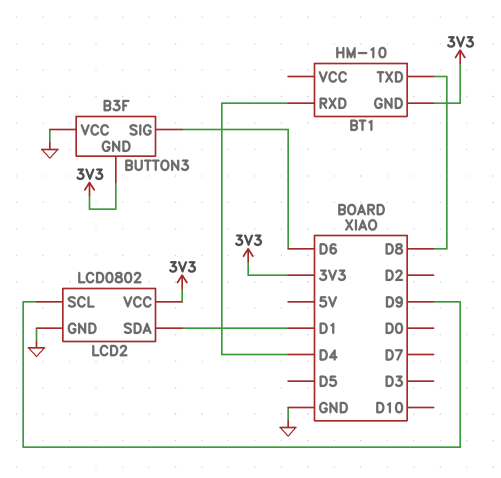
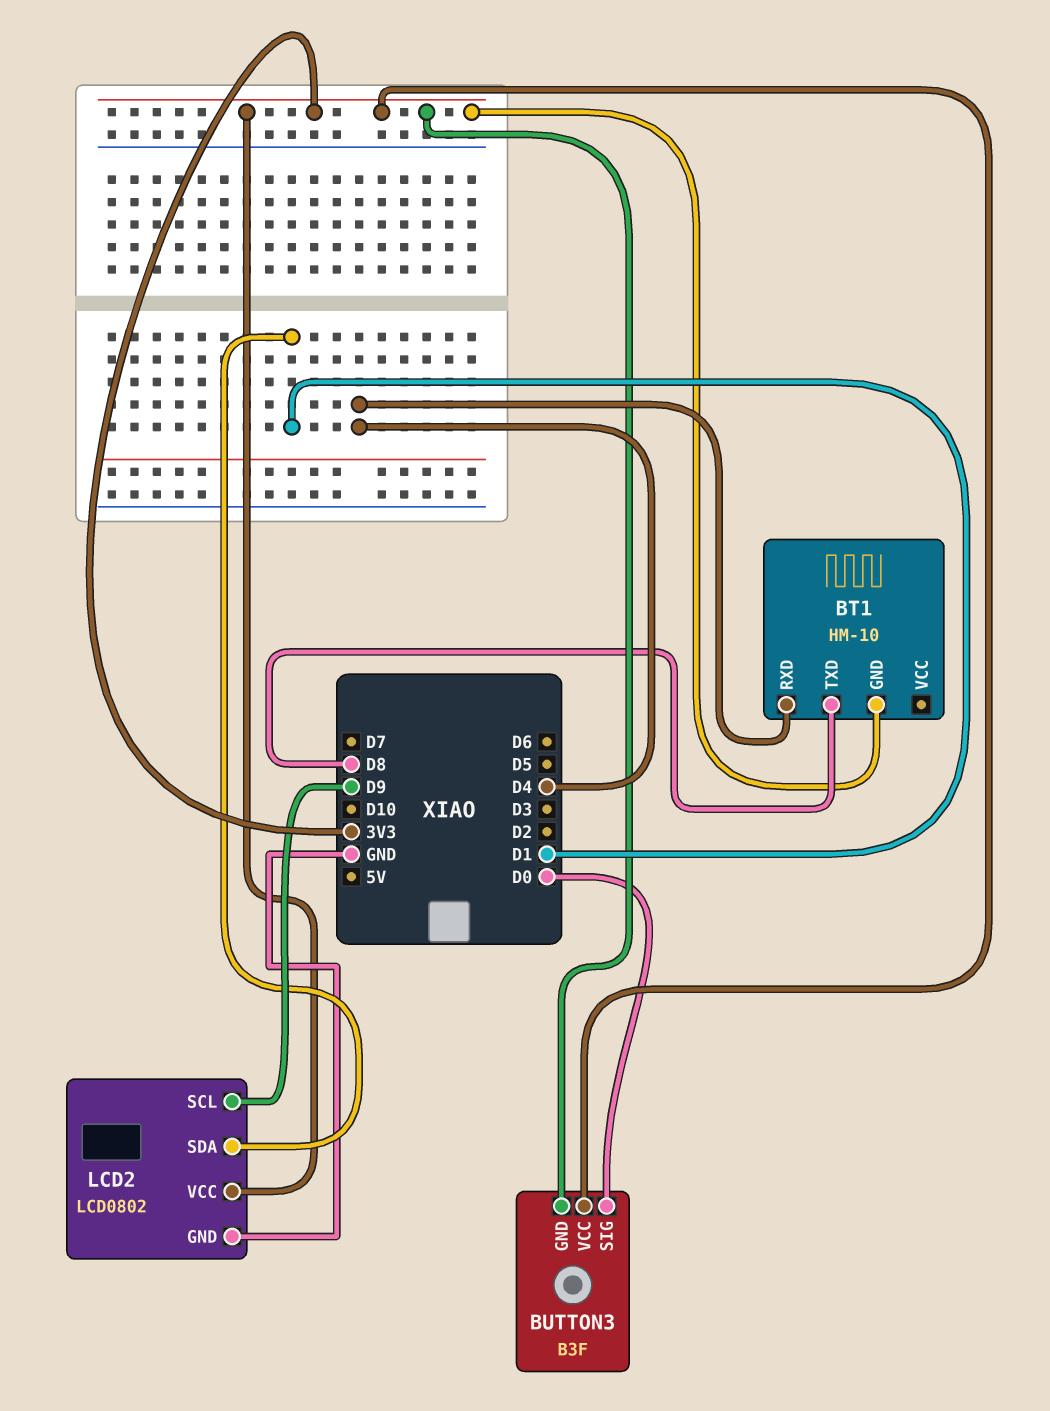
BUTTON3 pin SIG: D6 -> D0
BUTTON3 pin VCC: GND -> 3V3

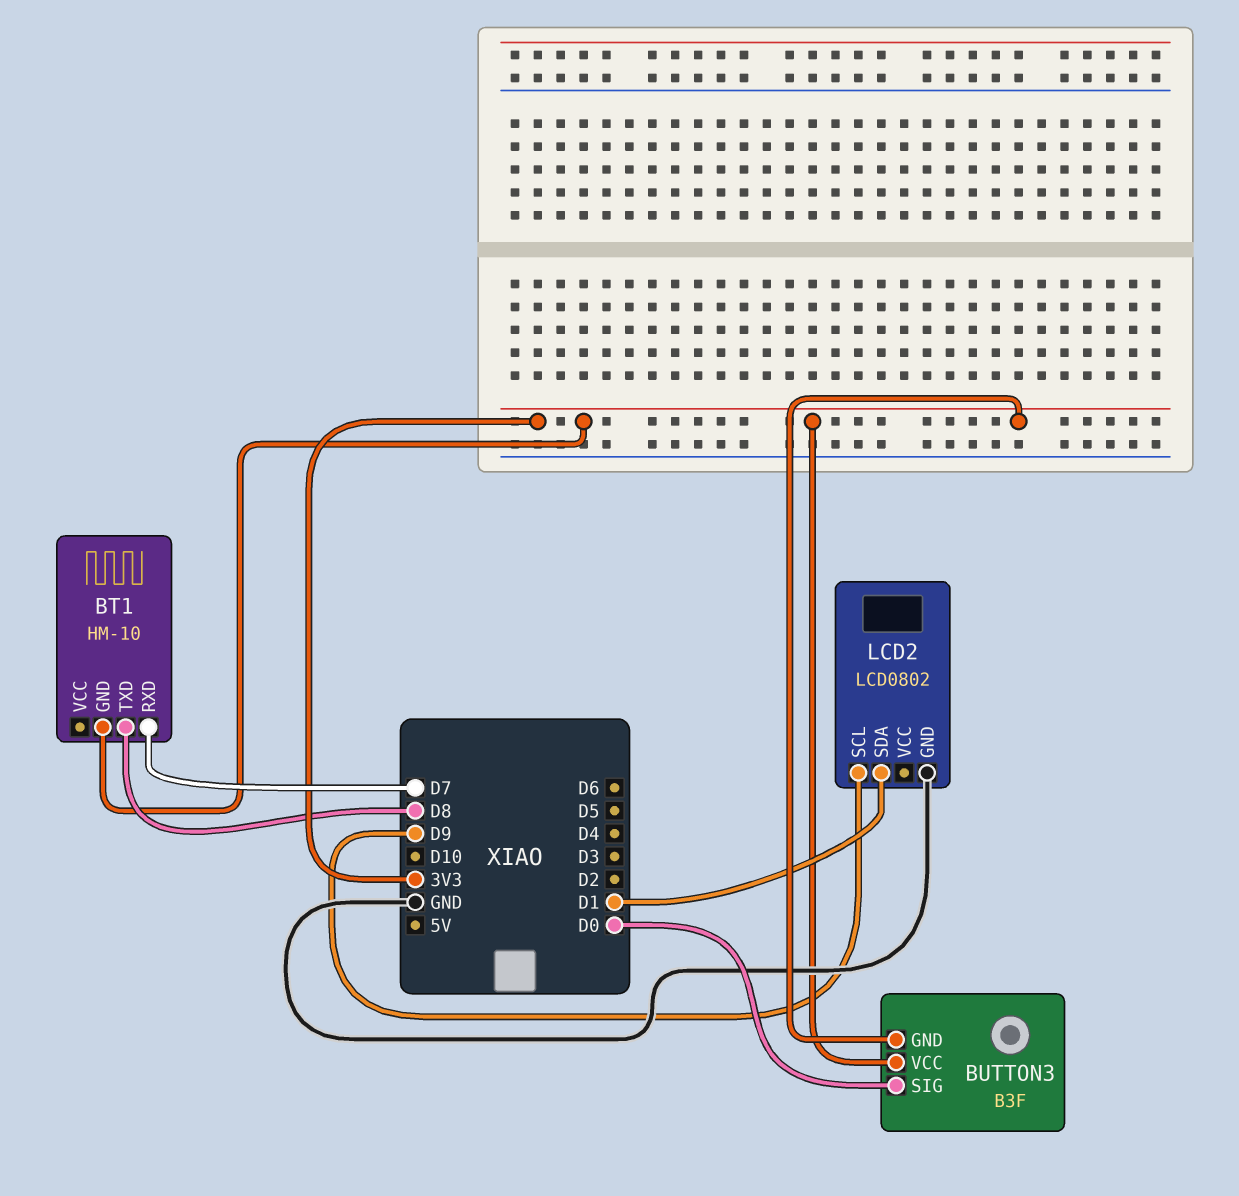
BT1 pin RXD: D4 -> D7
LCD2 pin VCC: 3V3 -> none

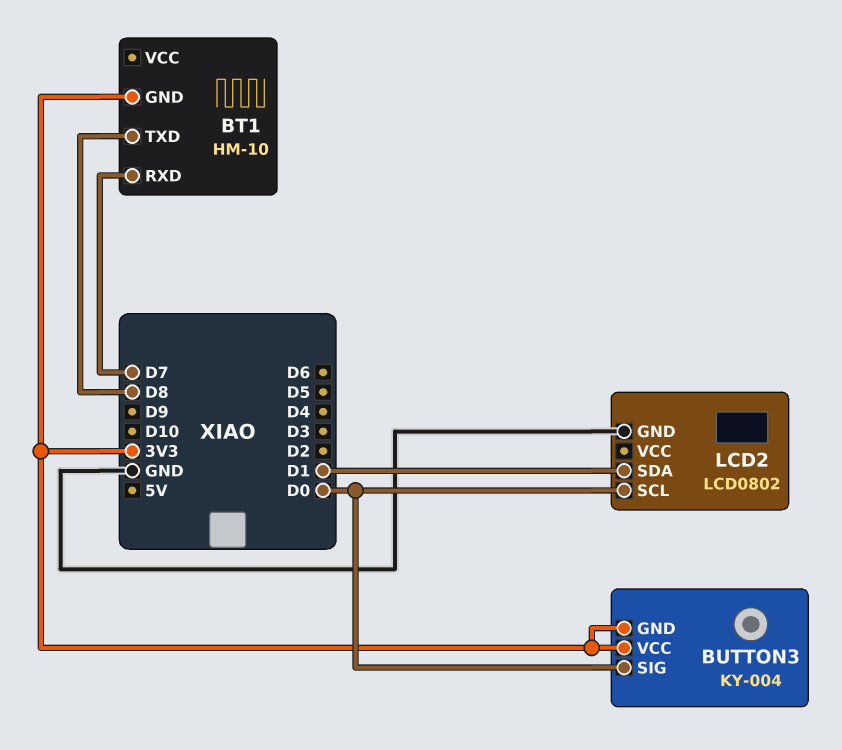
BUTTON3: B3F -> KY-004
LCD2 pin SCL: D9 -> D0

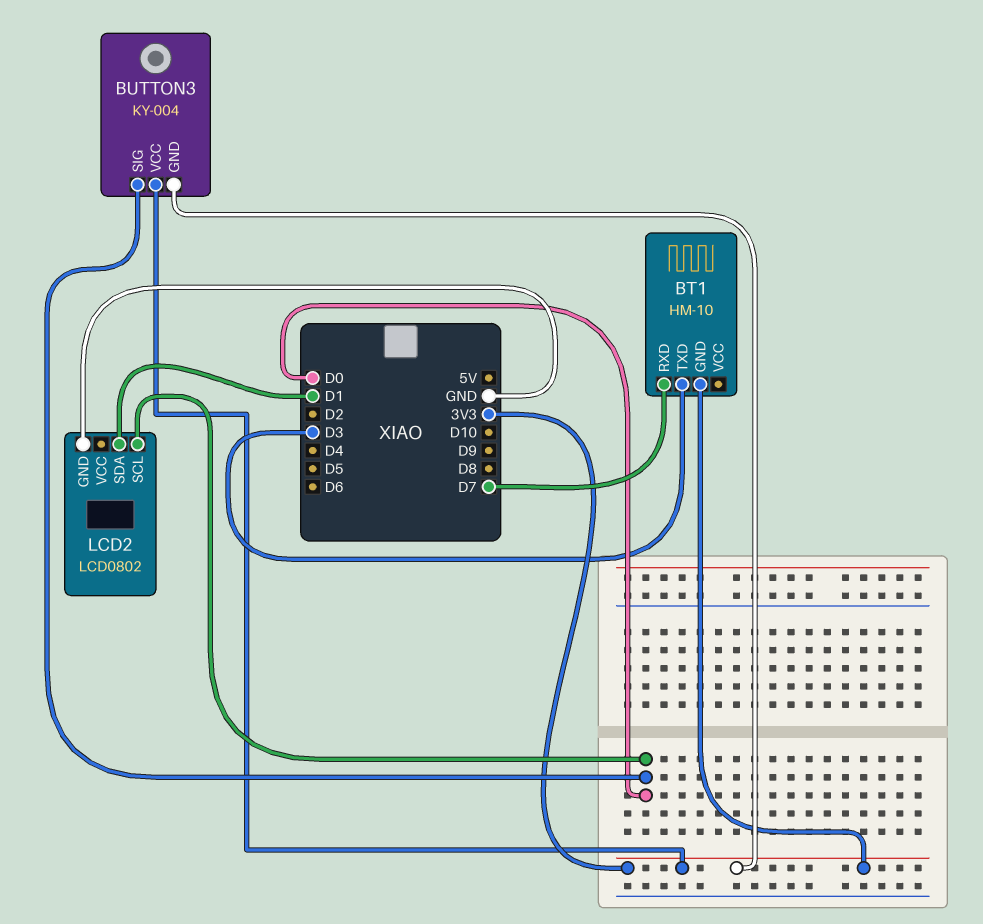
BT1 pin TXD: D8 -> D3

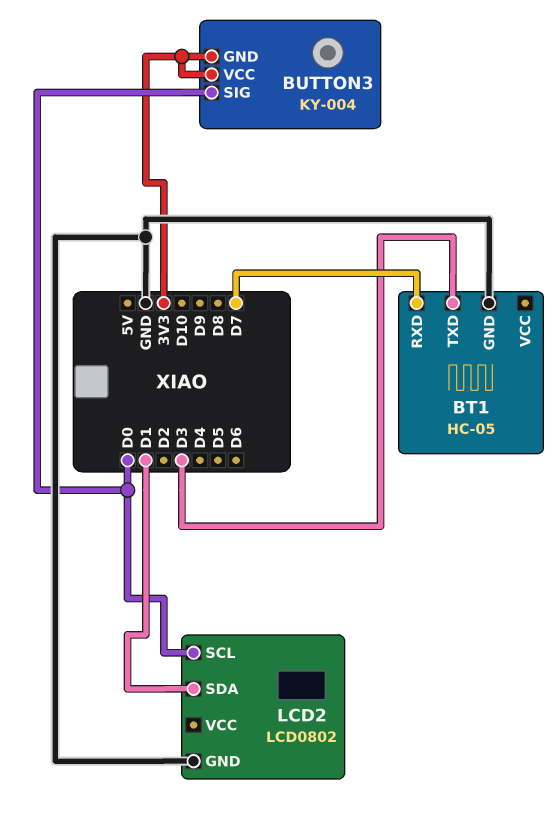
BT1: HM-10 -> HC-05
BT1 pin GND: 3V3 -> GND

